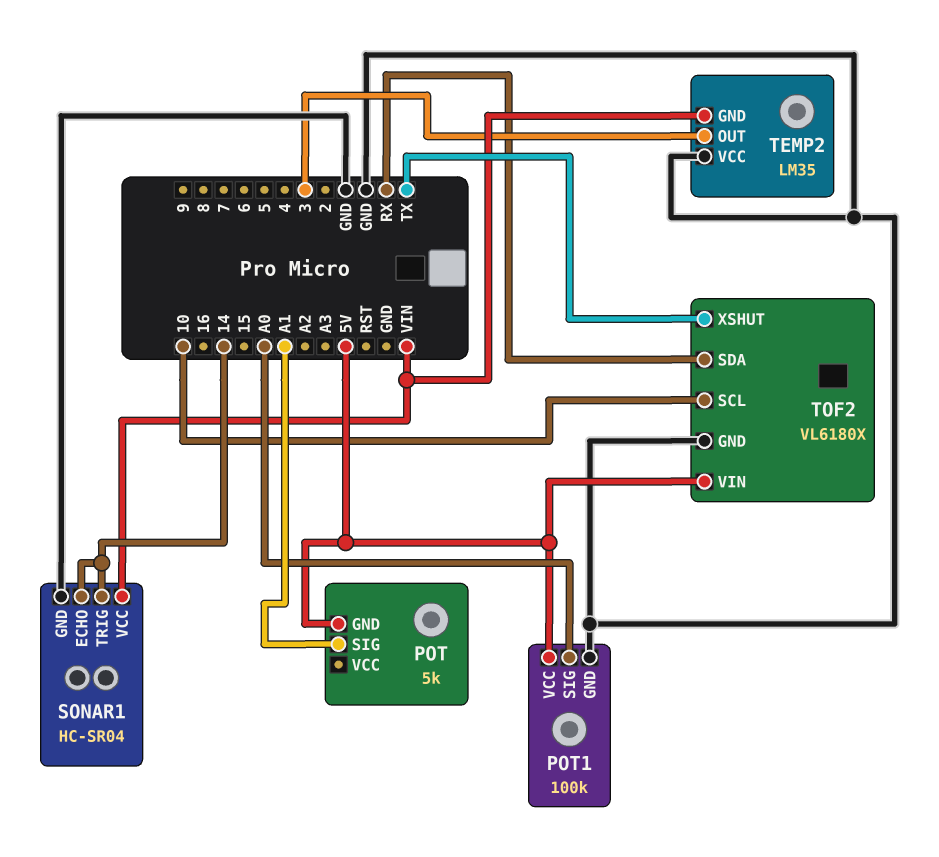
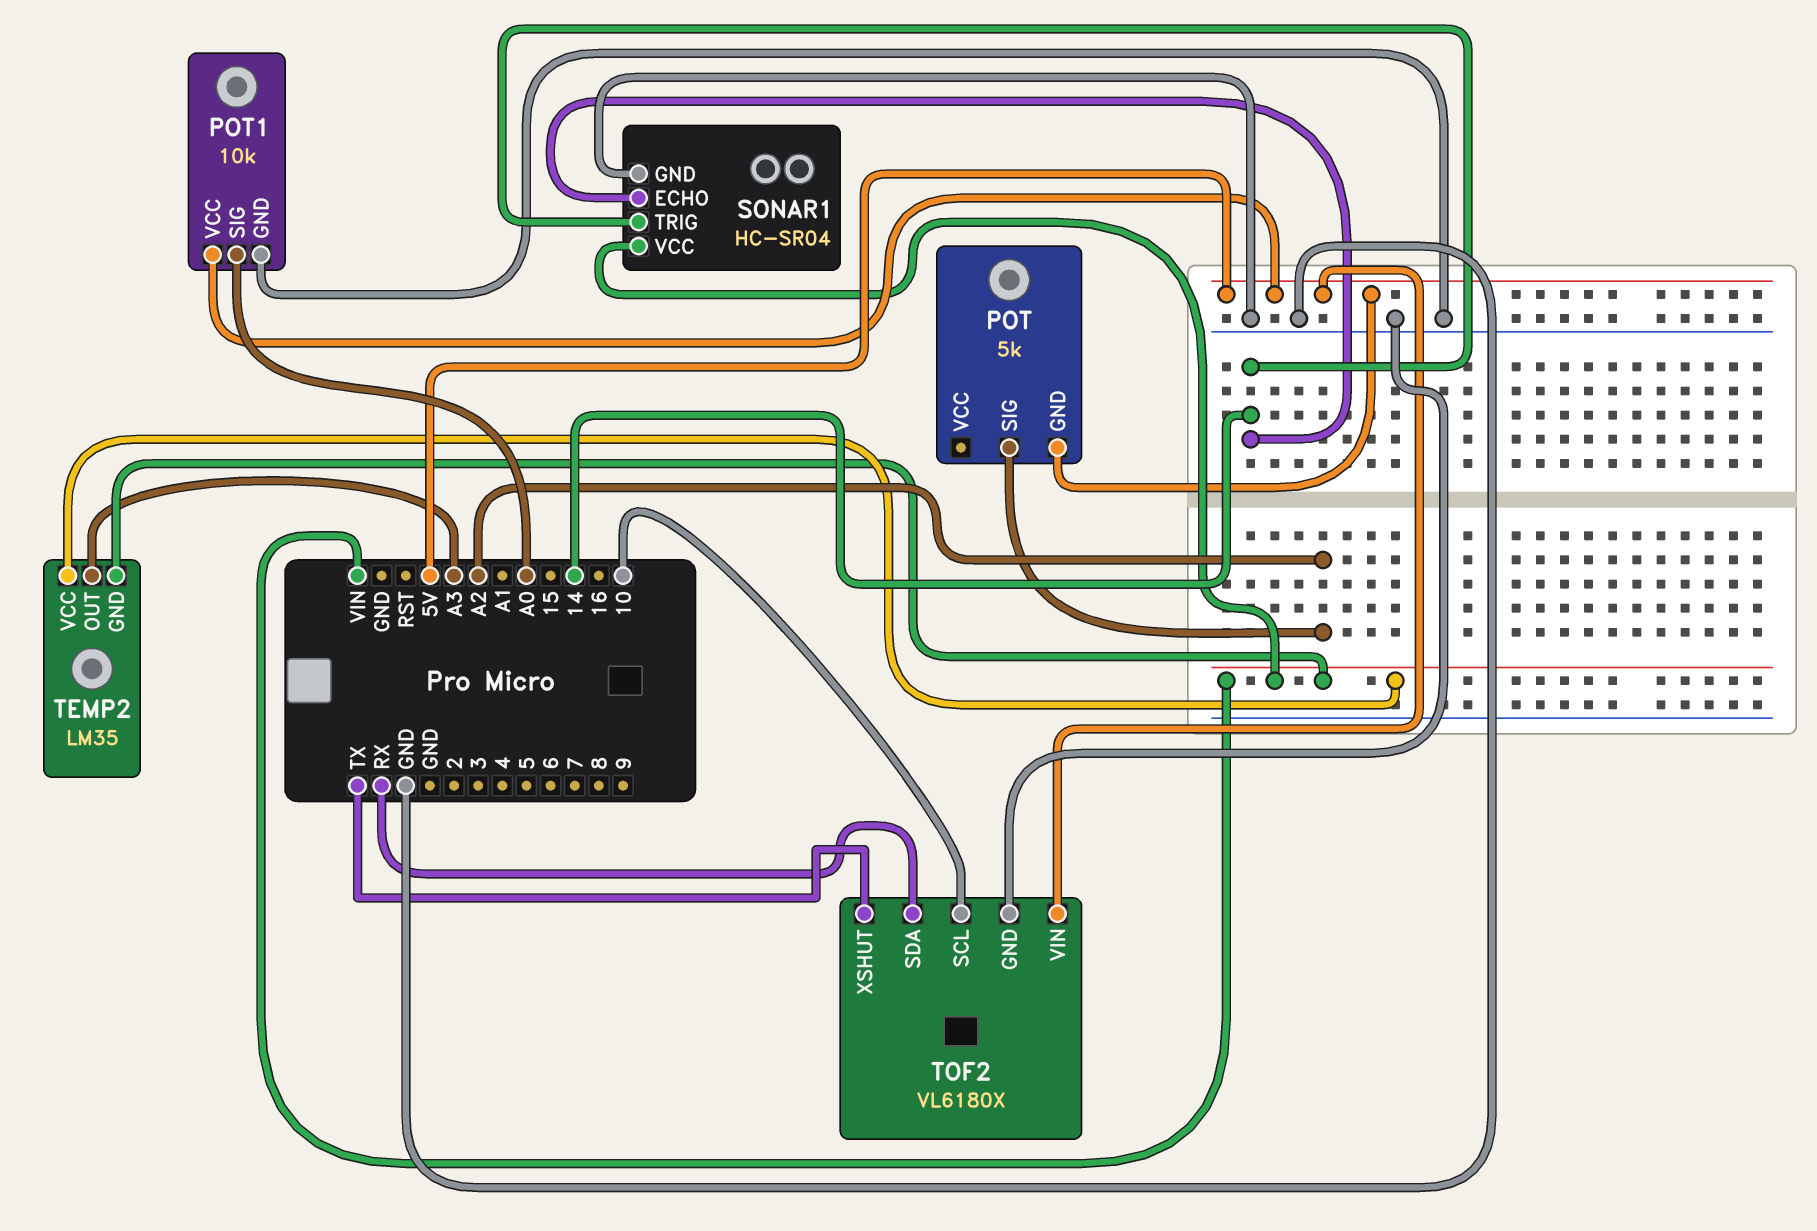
POT pin SIG: A1 -> A2
POT1: 100k -> 10k
TEMP2 pin OUT: 3 -> A3
TEMP2 pin VCC: GND -> VIN

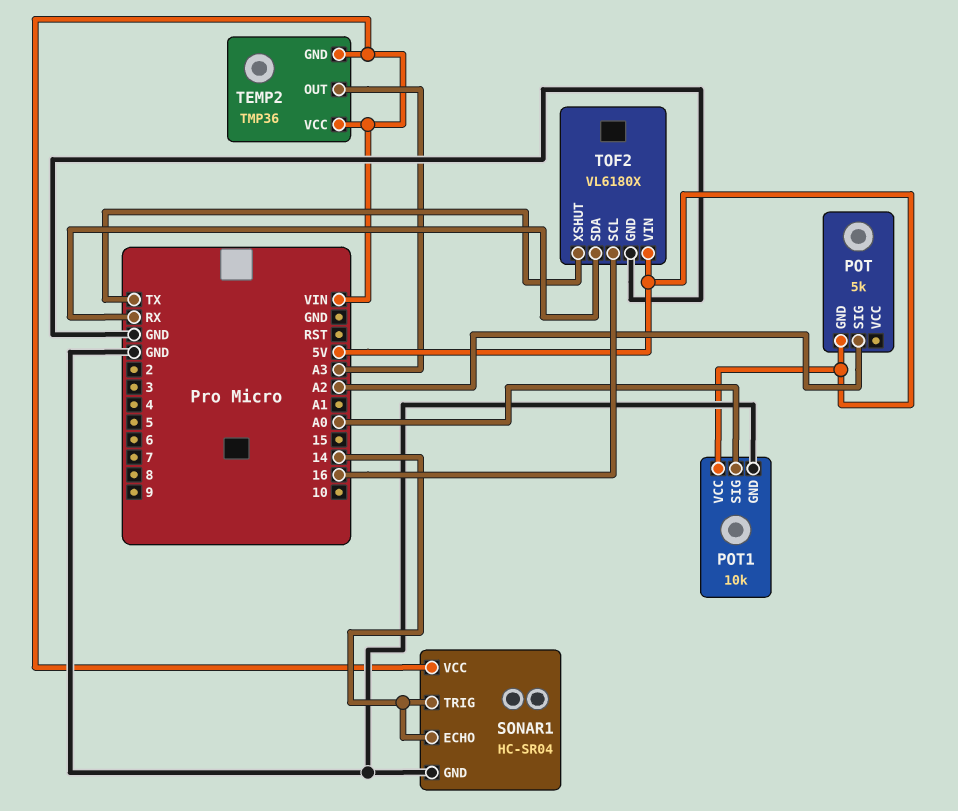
TEMP2: LM35 -> TMP36
TOF2 pin SCL: 10 -> 16

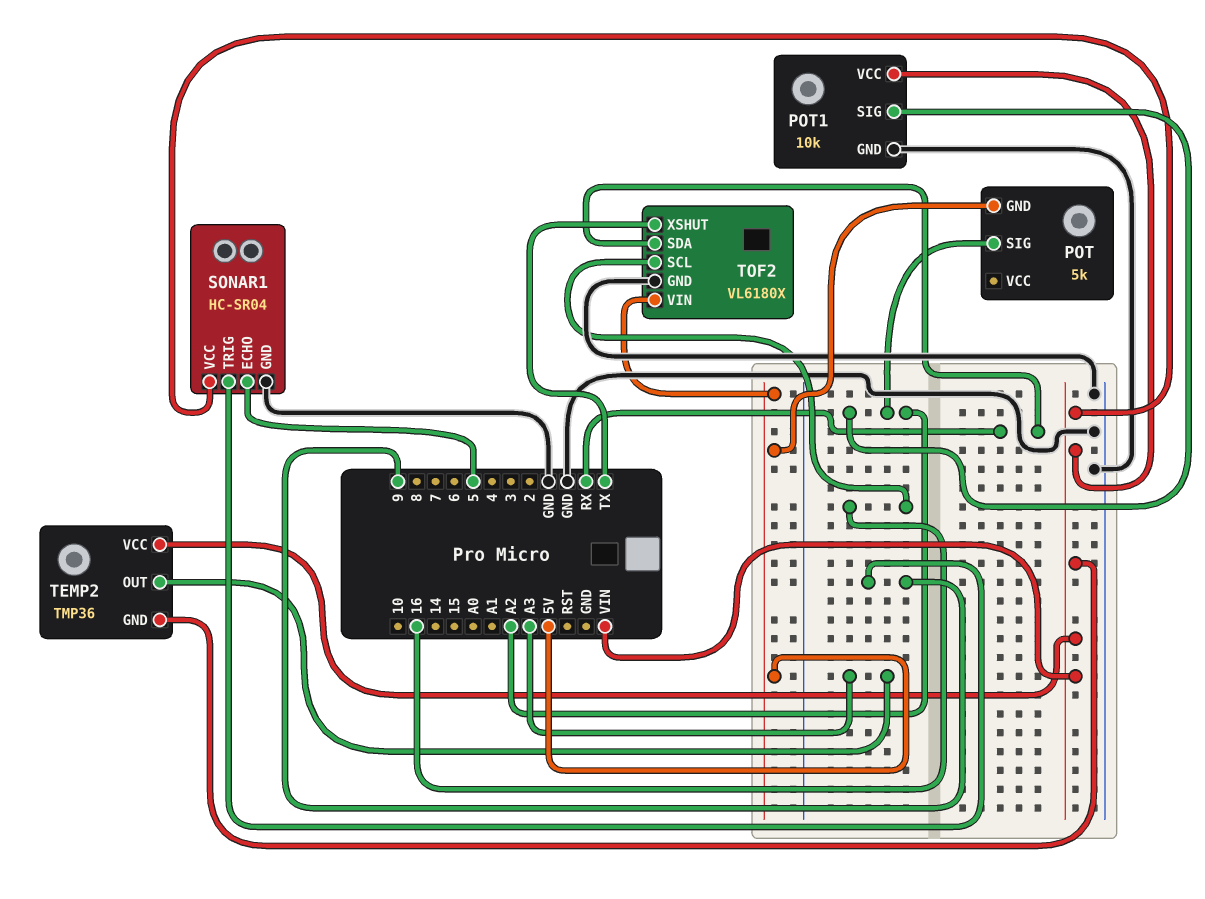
POT1 pin SIG: A0 -> A2
POT1 pin VCC: 5V -> VIN
SONAR1 pin ECHO: 14 -> 5
SONAR1 pin TRIG: 14 -> 9

